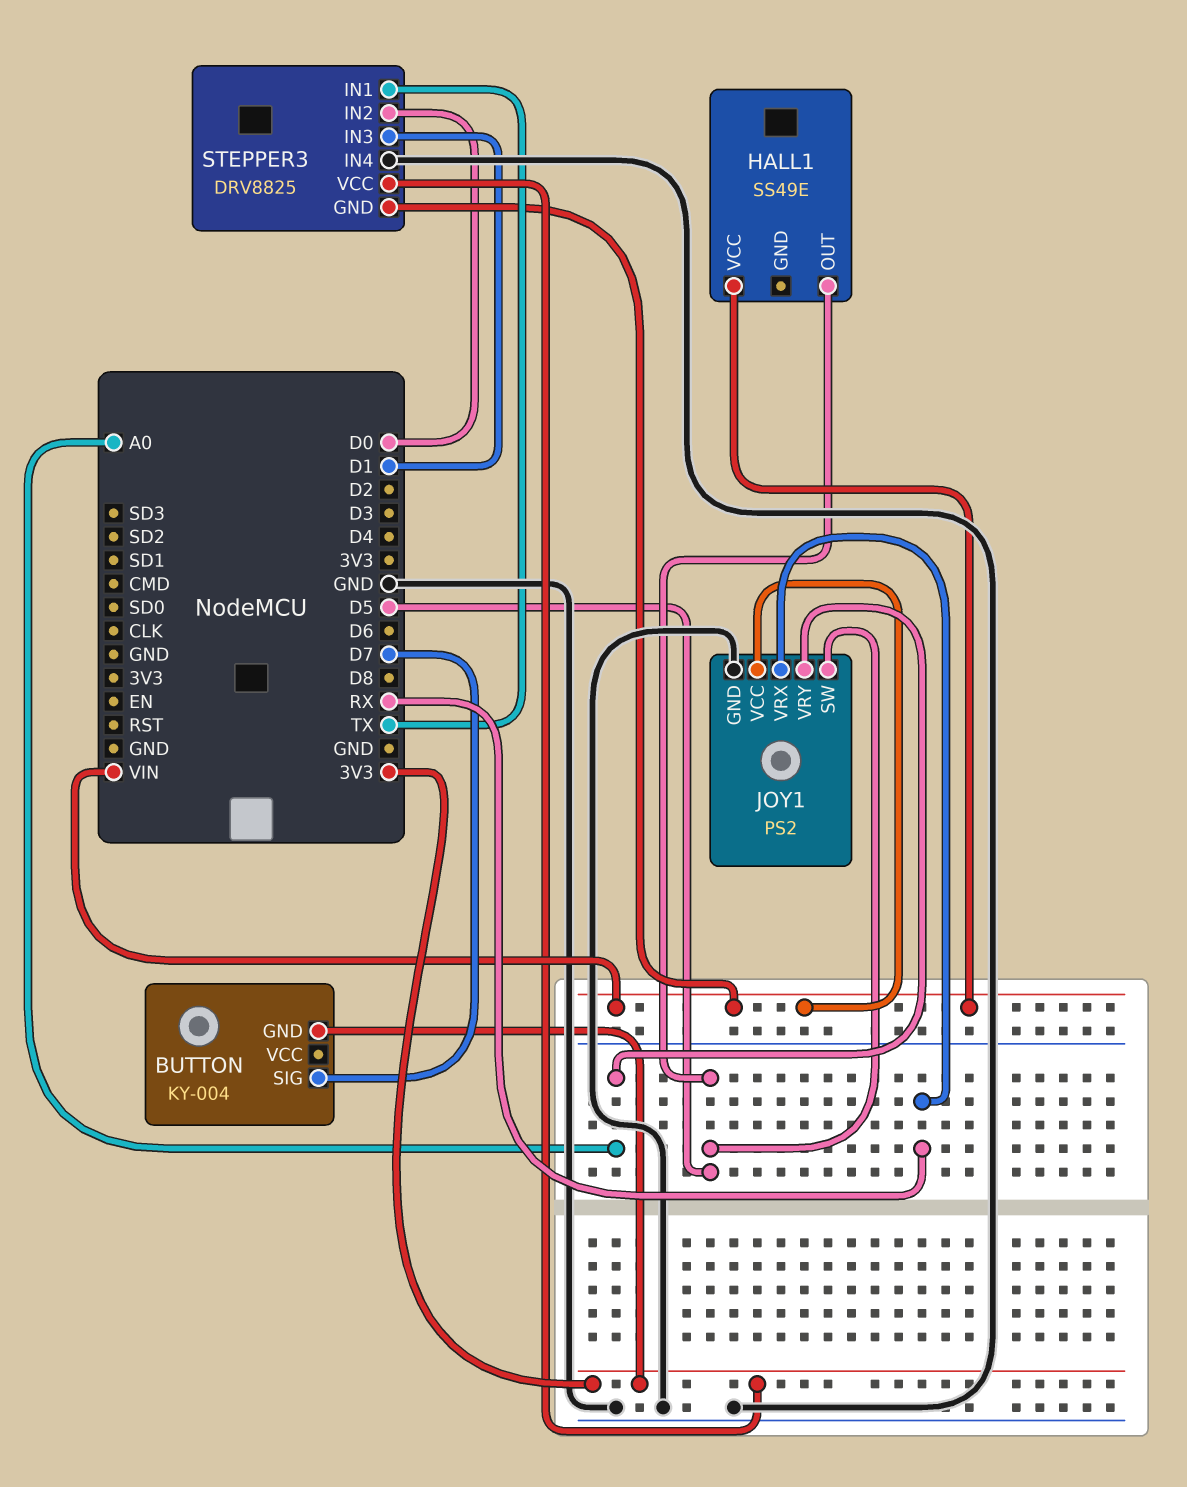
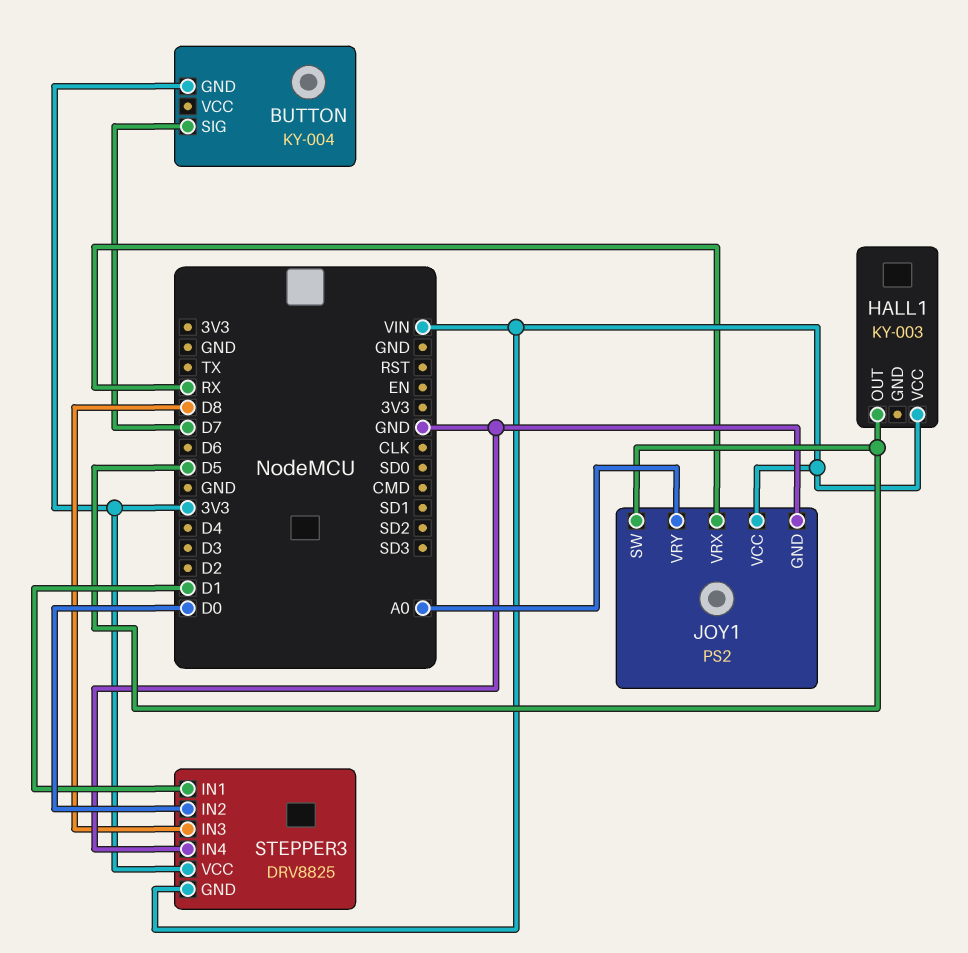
HALL1: SS49E -> KY-003
STEPPER3 pin IN1: TX -> D1
STEPPER3 pin IN3: D1 -> D8

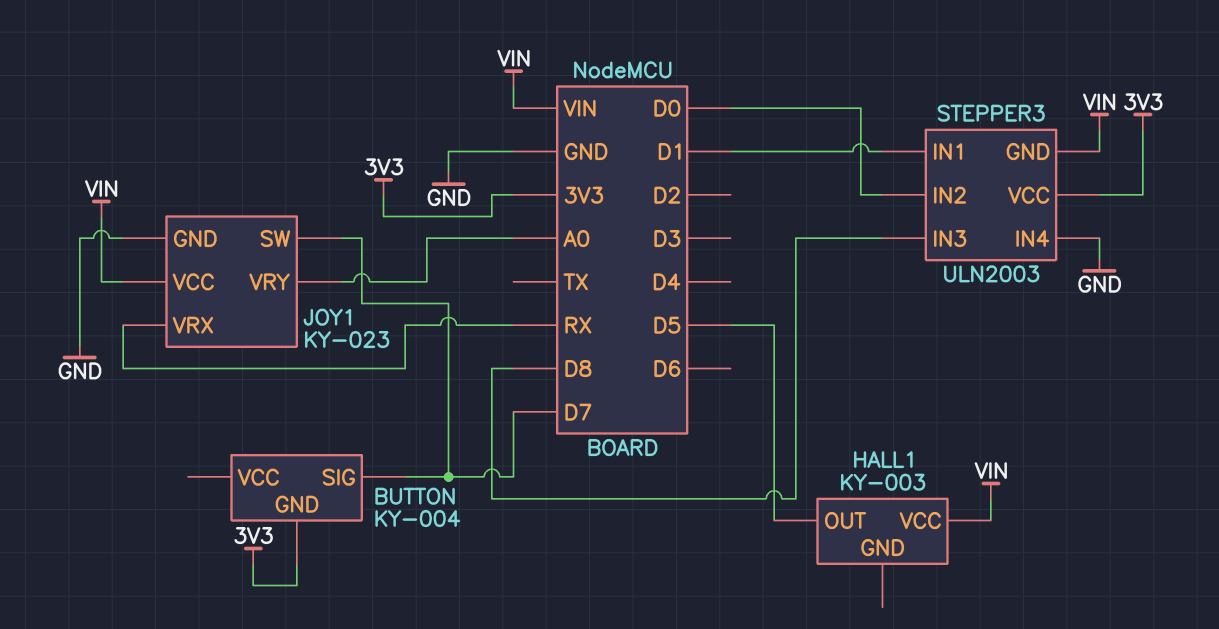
JOY1: PS2 -> KY-023
JOY1 pin SW: D5 -> D7
STEPPER3: DRV8825 -> ULN2003

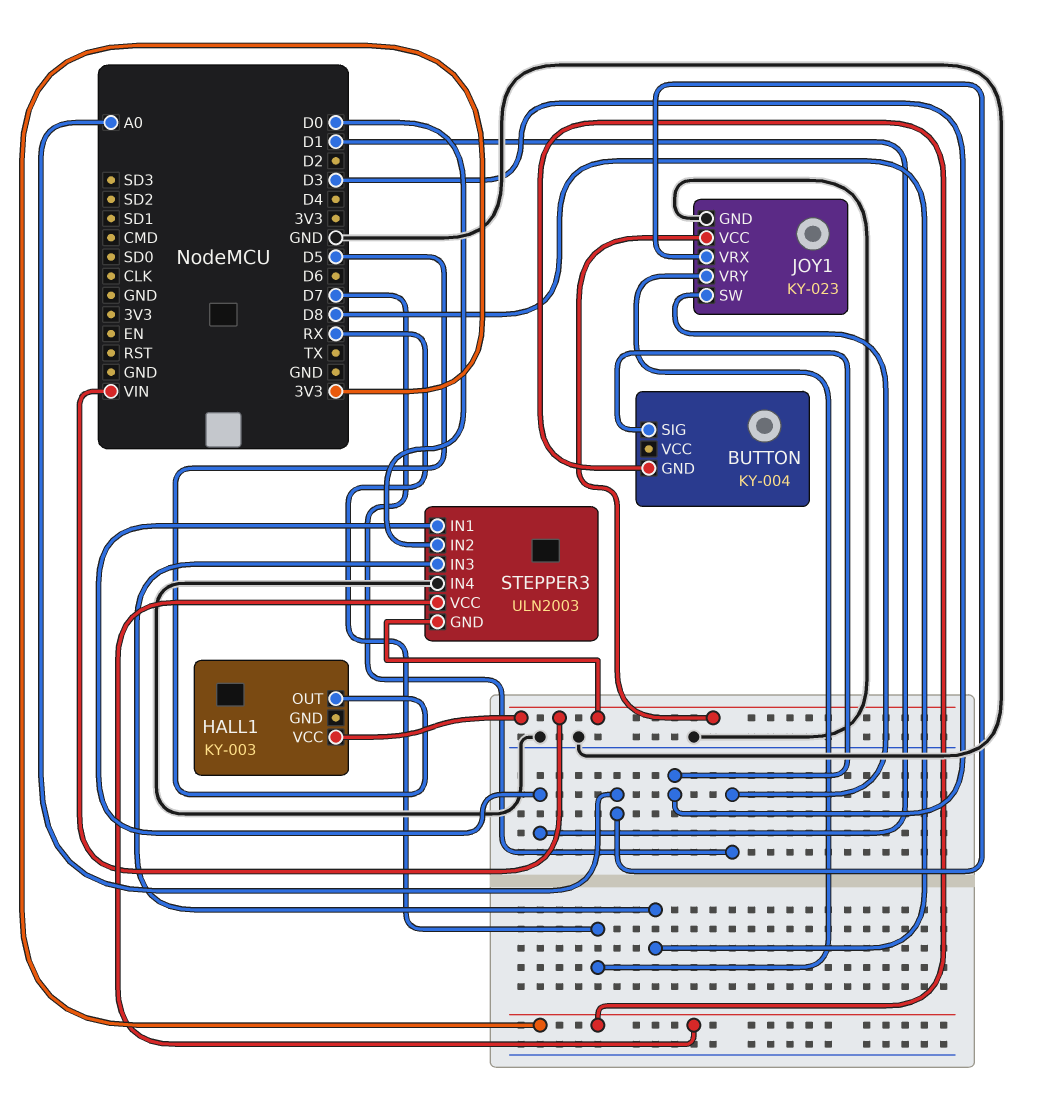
BUTTON pin SIG: D7 -> D3
JOY1 pin VRX: RX -> A0
JOY1 pin VRY: A0 -> RX

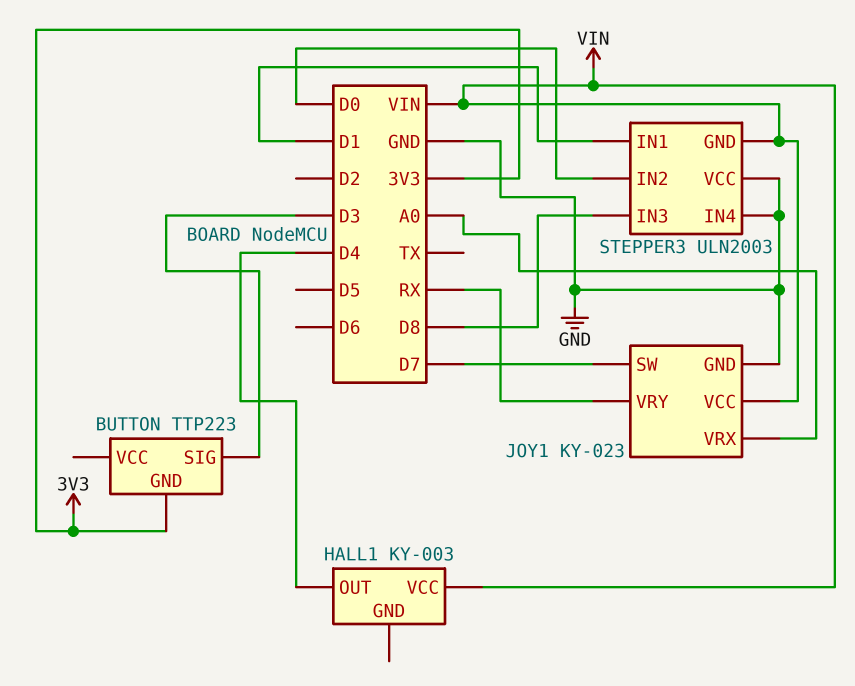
BUTTON: KY-004 -> TTP223
HALL1 pin OUT: D5 -> D4
STEPPER3 pin VCC: 3V3 -> GND

